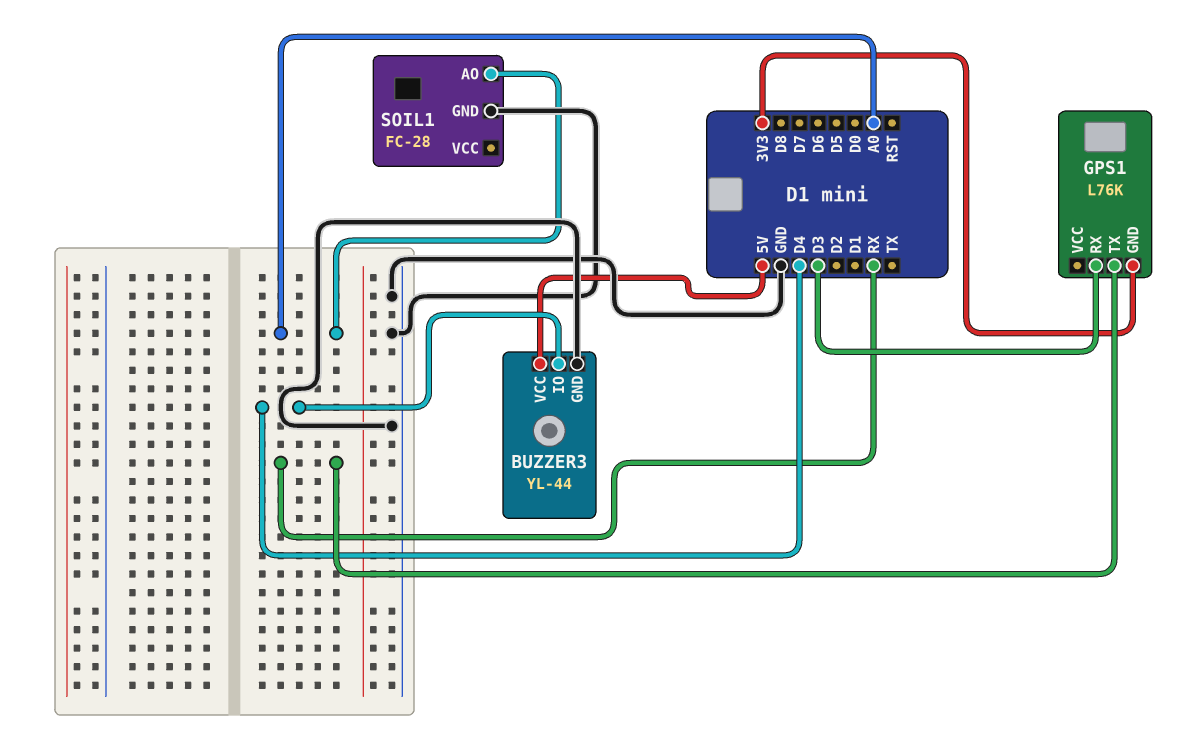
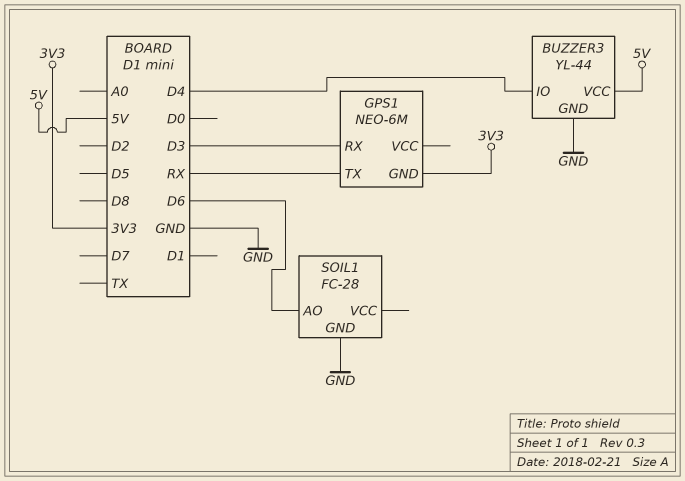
GPS1: L76K -> NEO-6M
SOIL1 pin AO: A0 -> D6

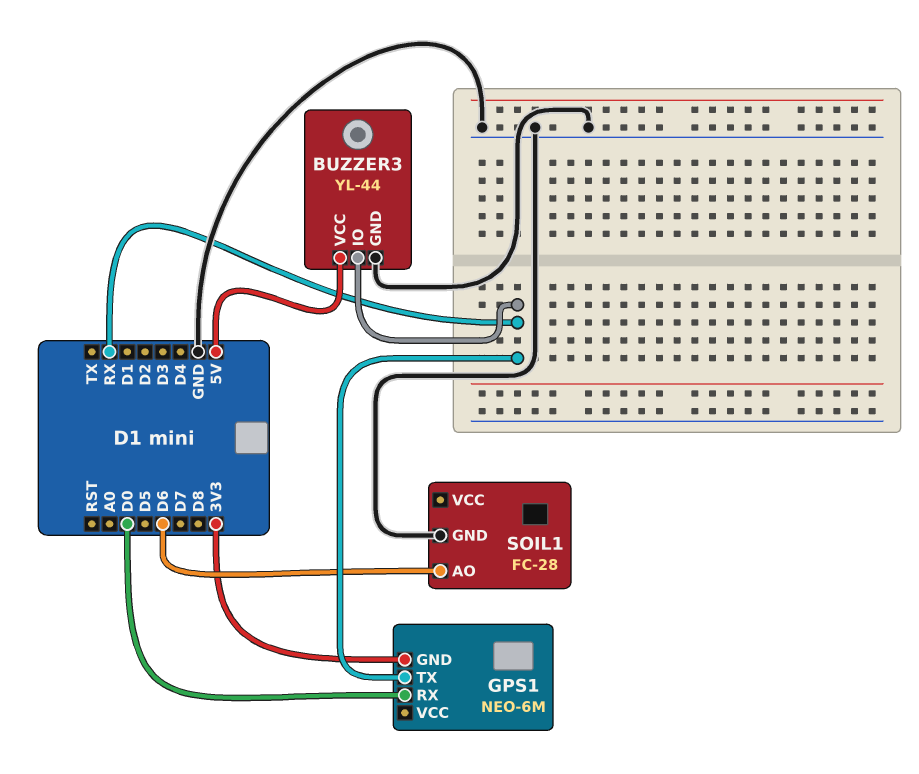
BUZZER3 pin IO: D4 -> RX
GPS1 pin RX: D3 -> D0

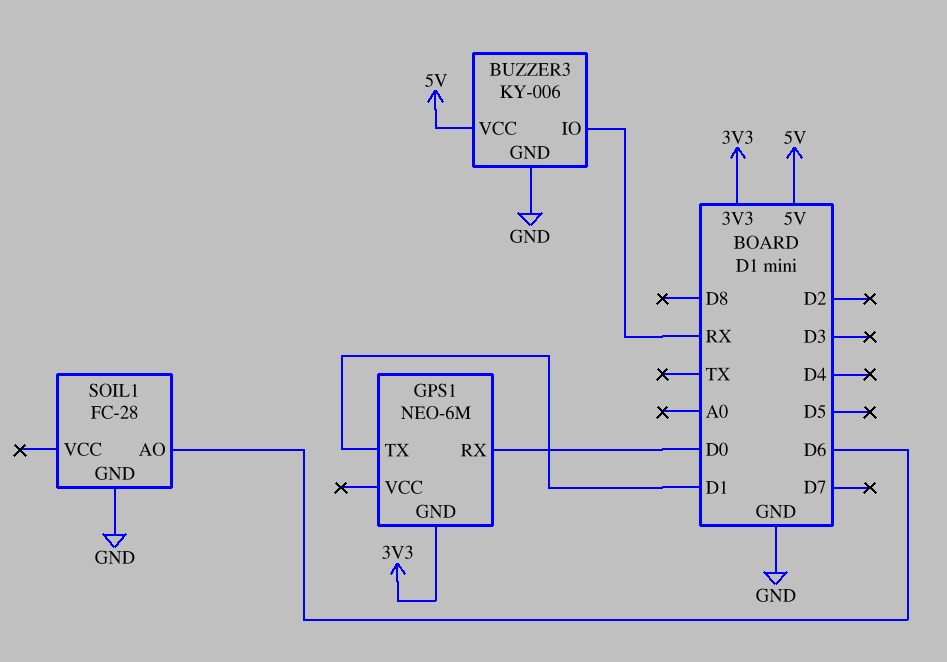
BUZZER3: YL-44 -> KY-006
GPS1 pin TX: RX -> D1

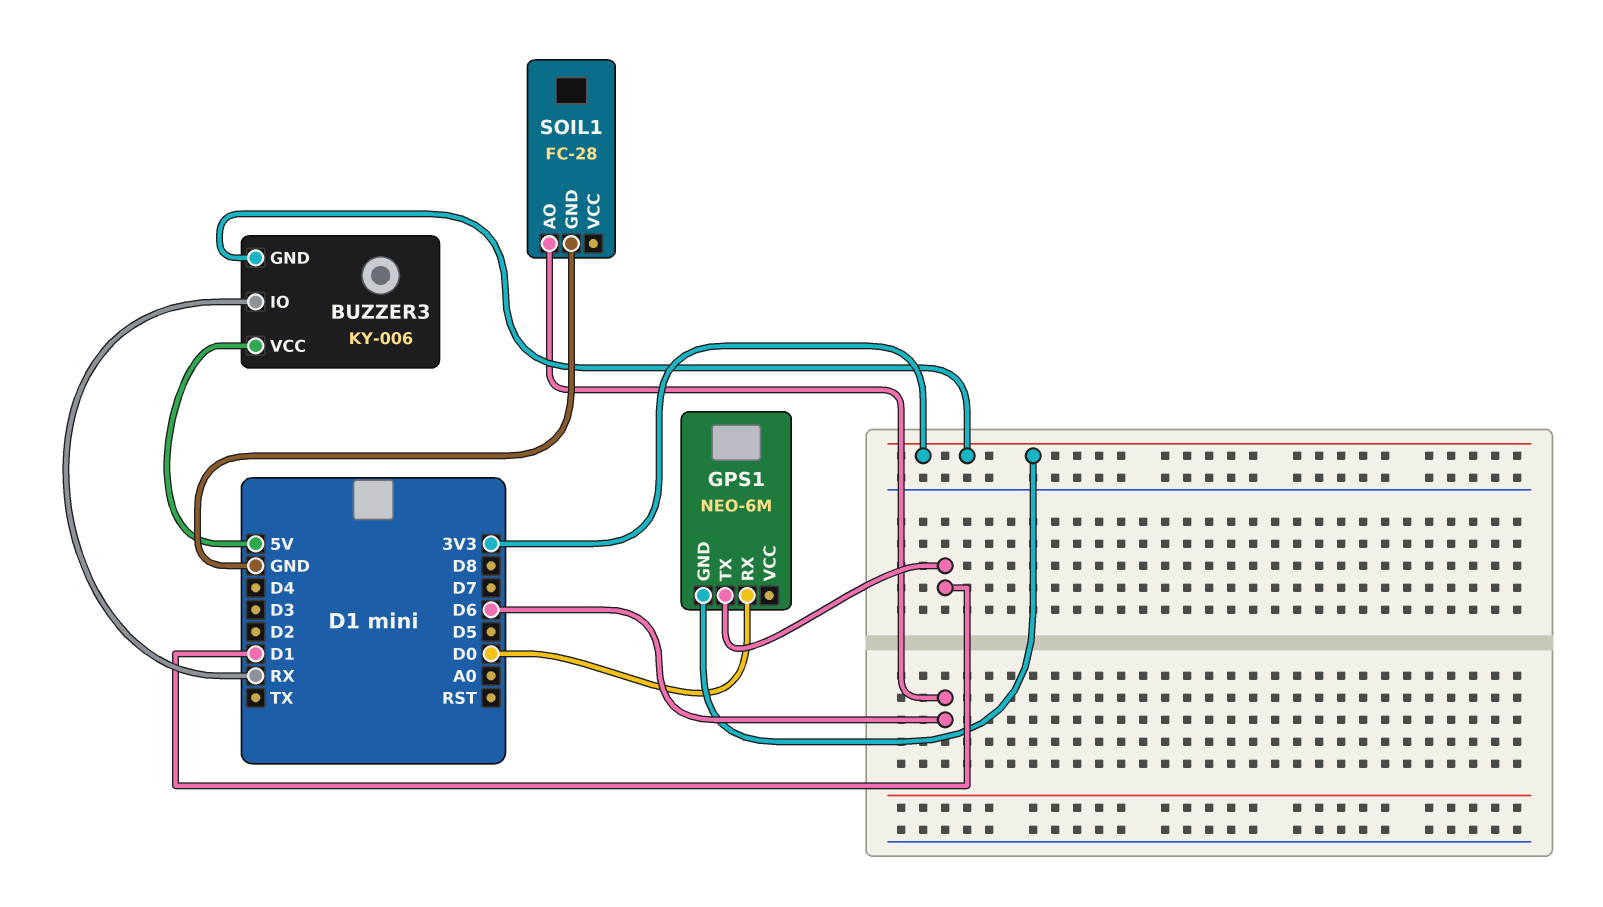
BUZZER3 pin GND: GND -> 3V3

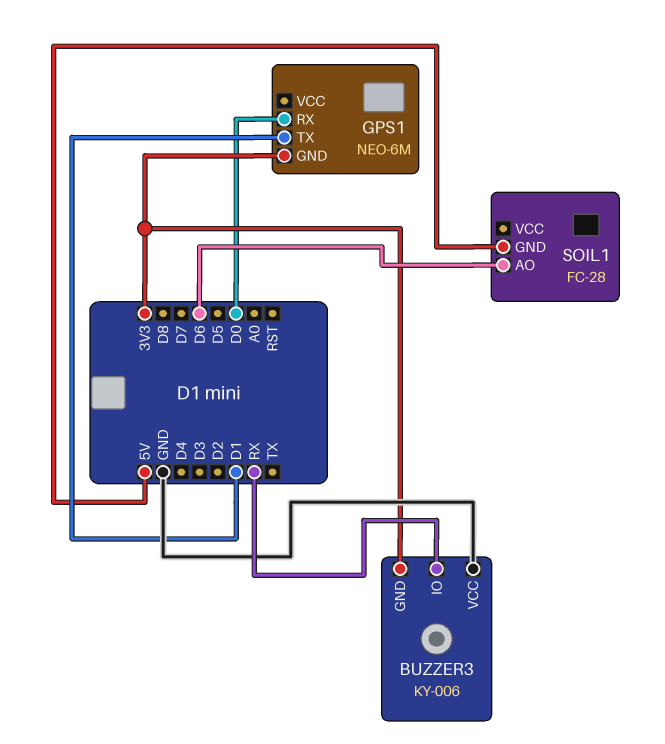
BUZZER3 pin VCC: 5V -> GND
SOIL1 pin GND: GND -> 5V

